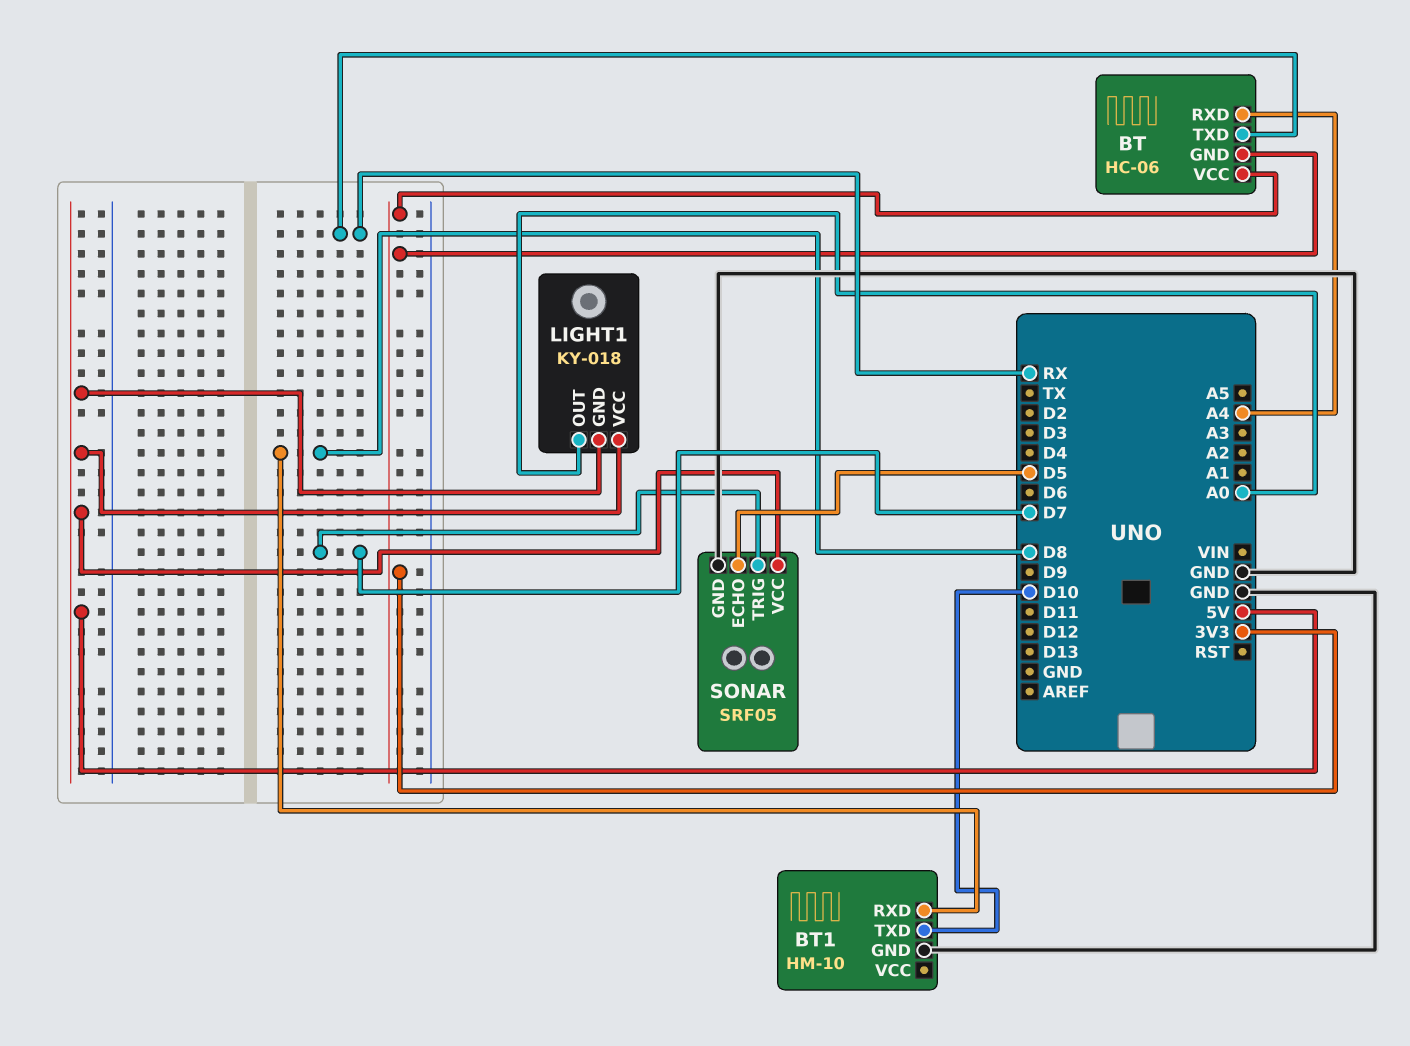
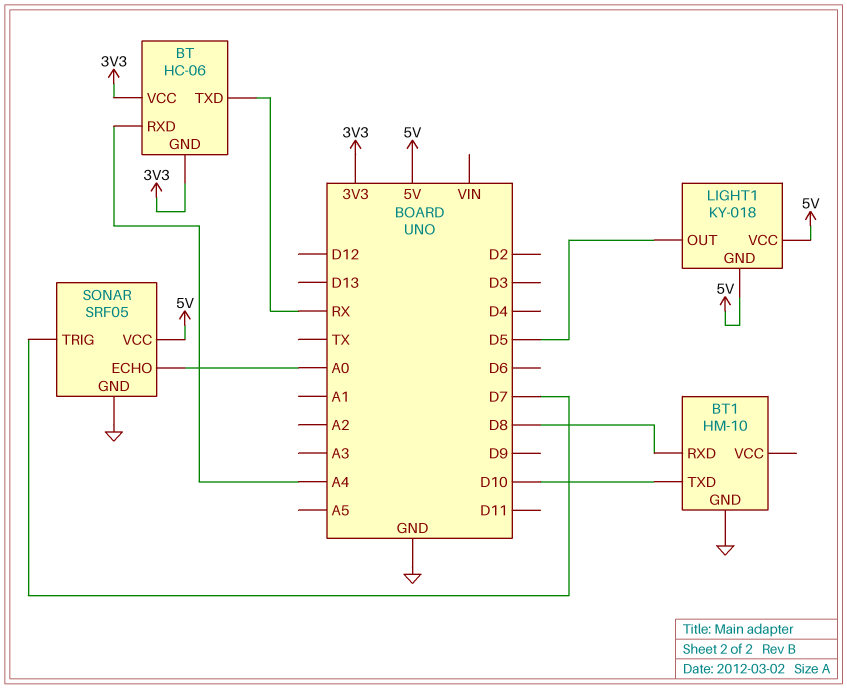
LIGHT1 pin OUT: A0 -> D5
SONAR pin ECHO: D5 -> A0

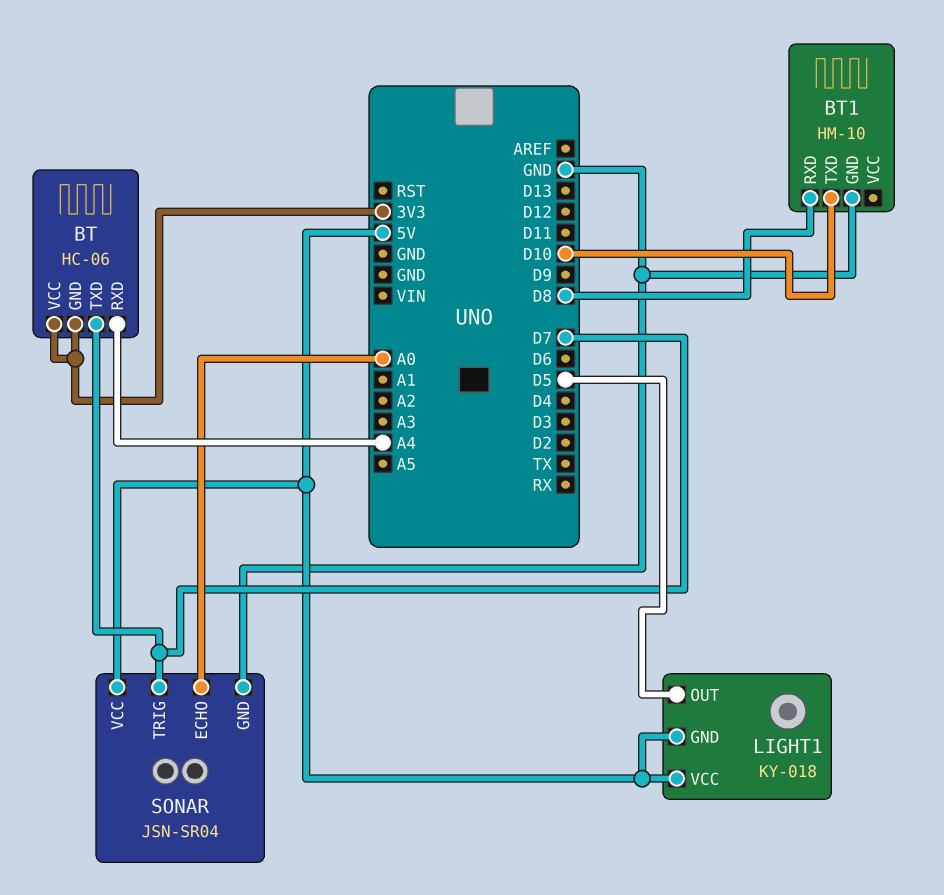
BT pin TXD: RX -> D7
SONAR: SRF05 -> JSN-SR04

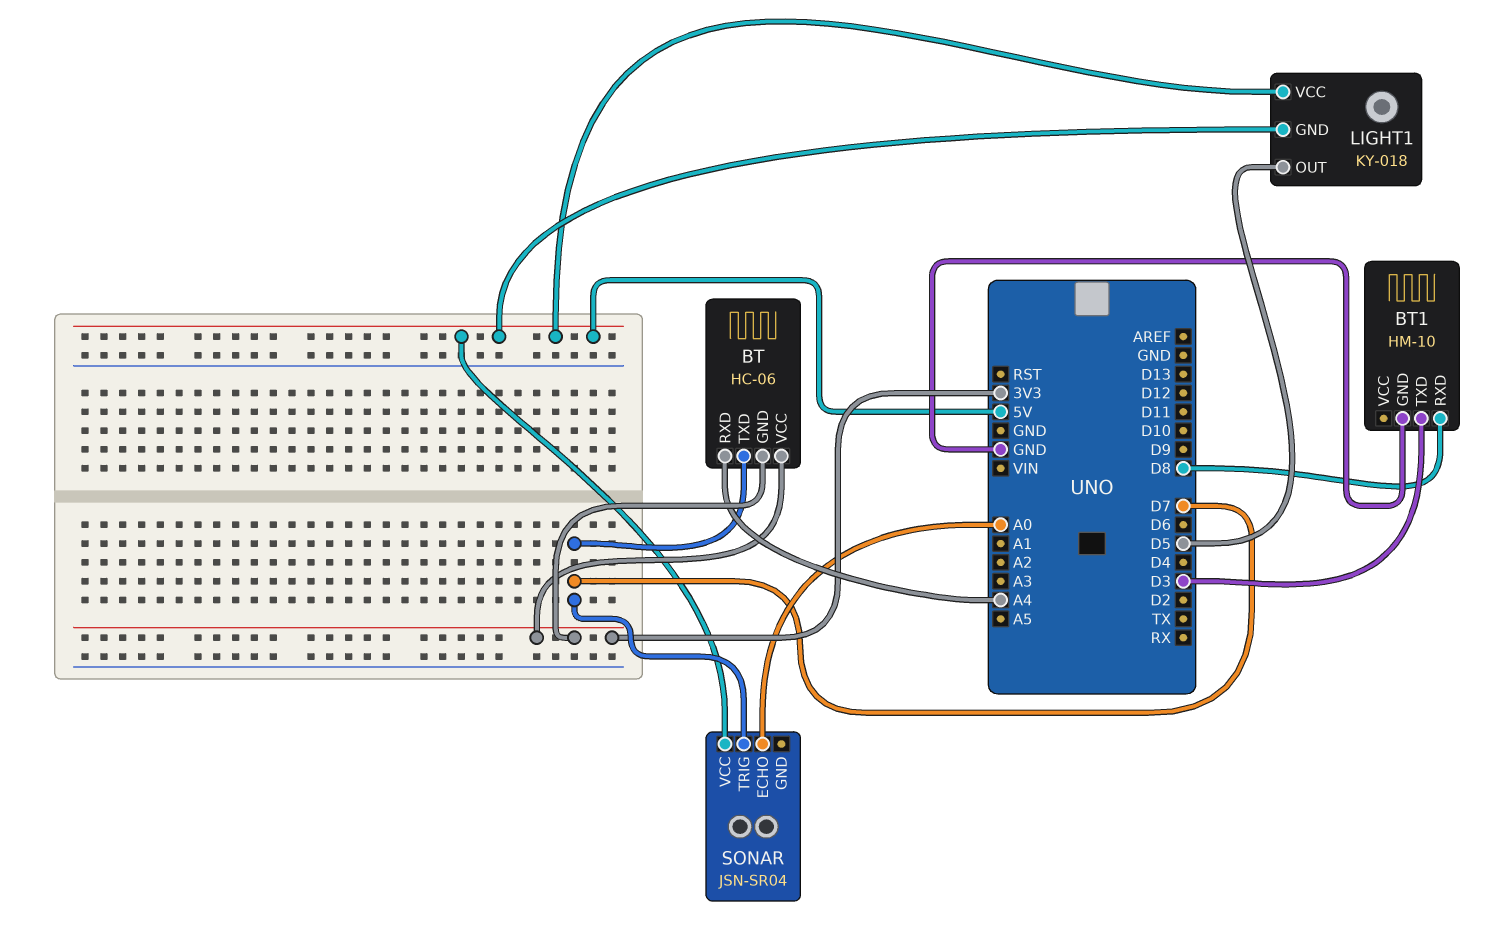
BT1 pin TXD: D10 -> D3
SONAR pin GND: GND -> none

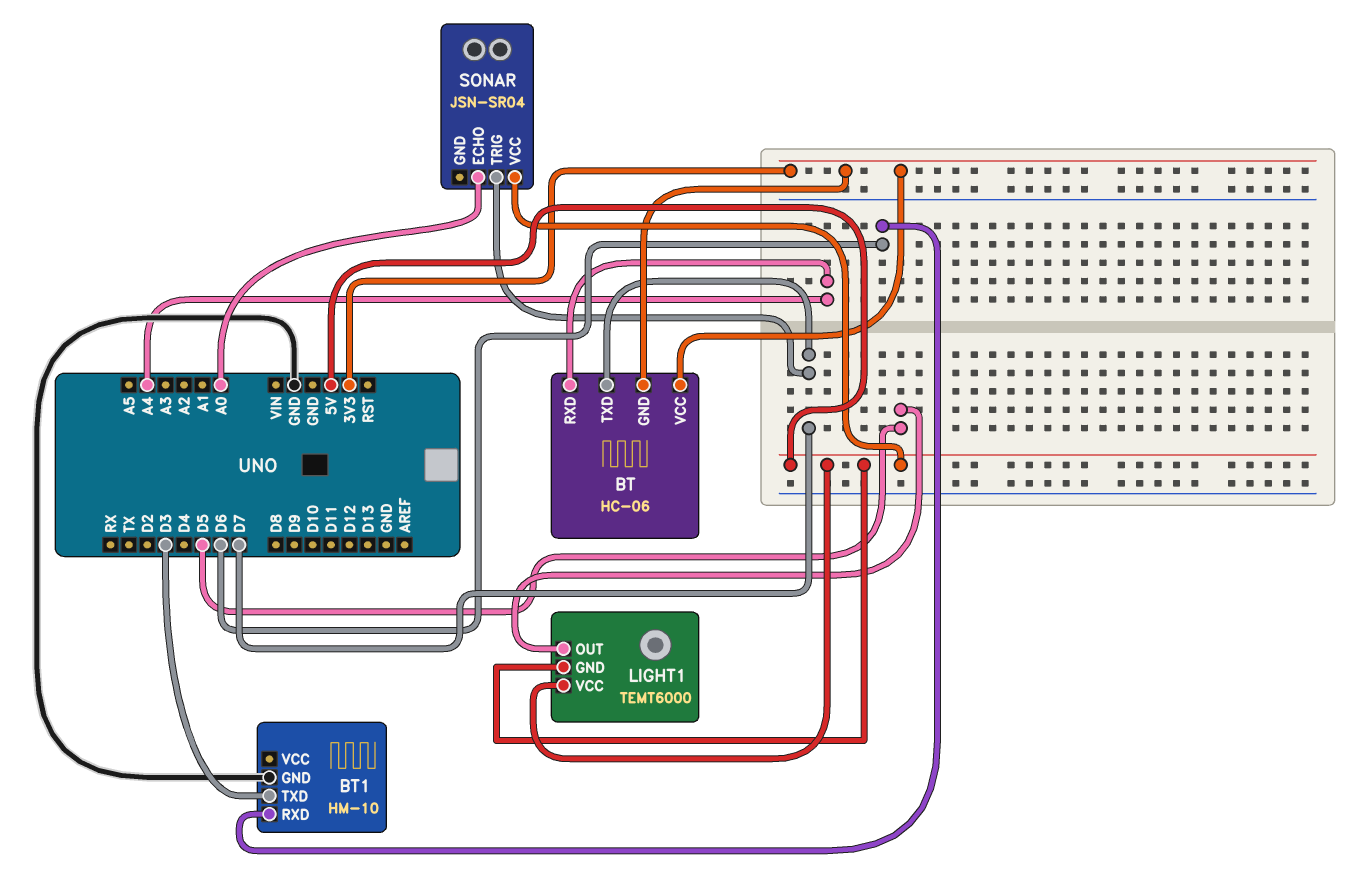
BT1 pin RXD: D8 -> D6
LIGHT1: KY-018 -> TEMT6000

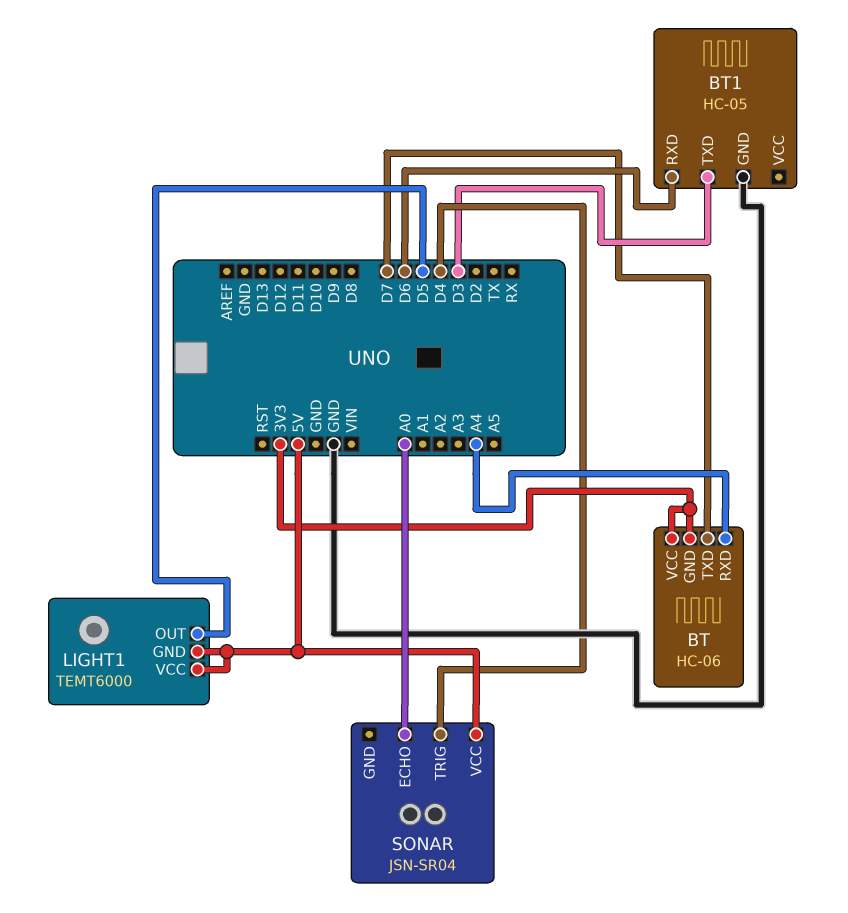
BT1: HM-10 -> HC-05
SONAR pin TRIG: D7 -> D4

